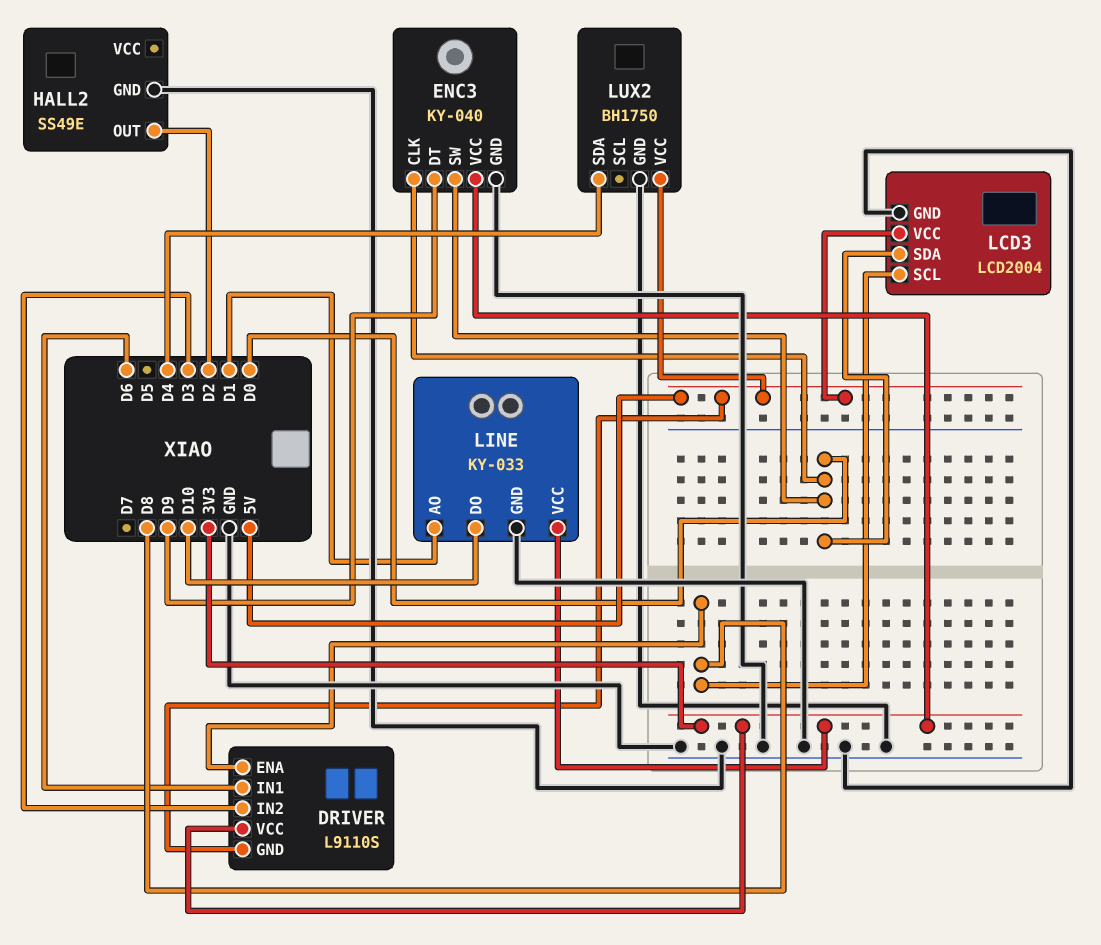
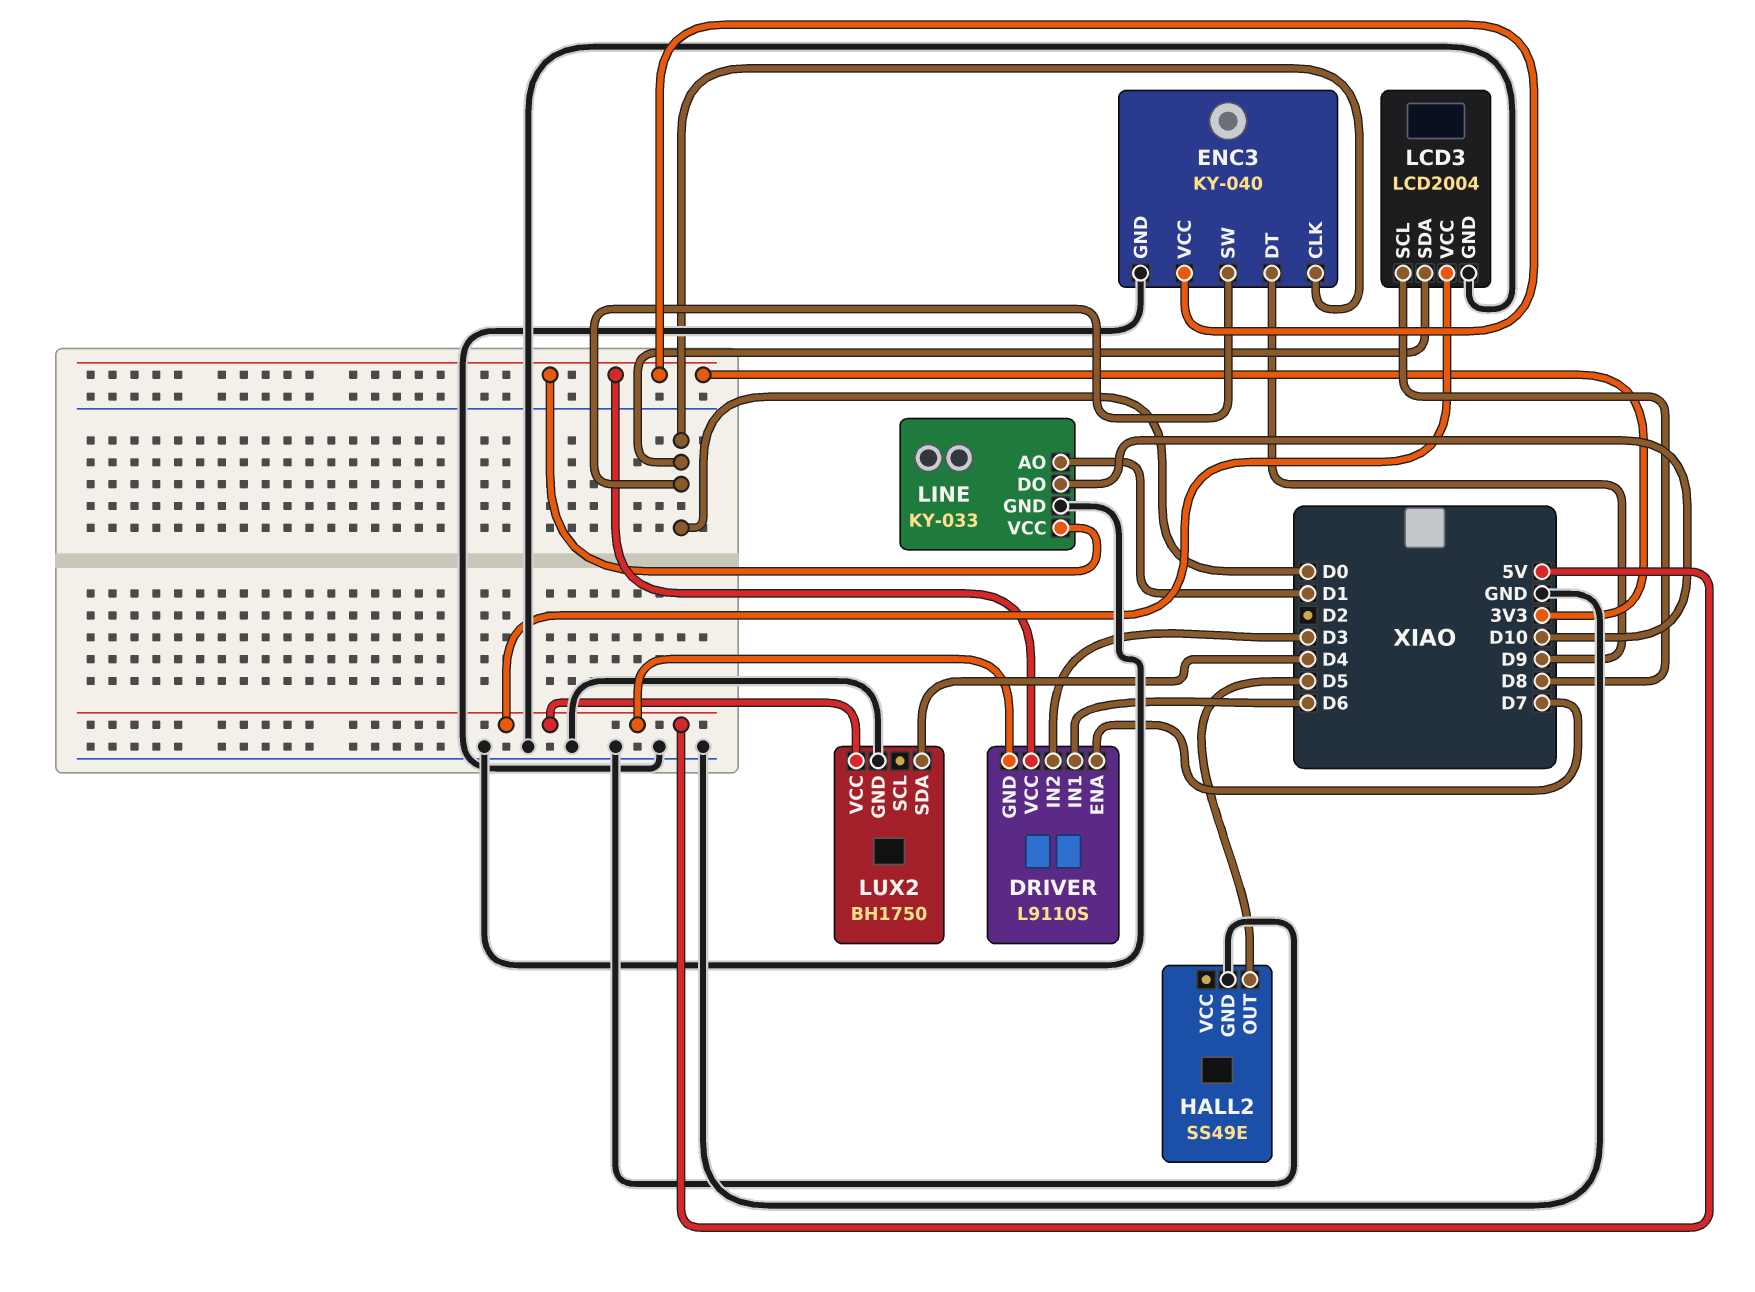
DRIVER pin ENA: D8 -> D7
HALL2 pin OUT: D2 -> D5

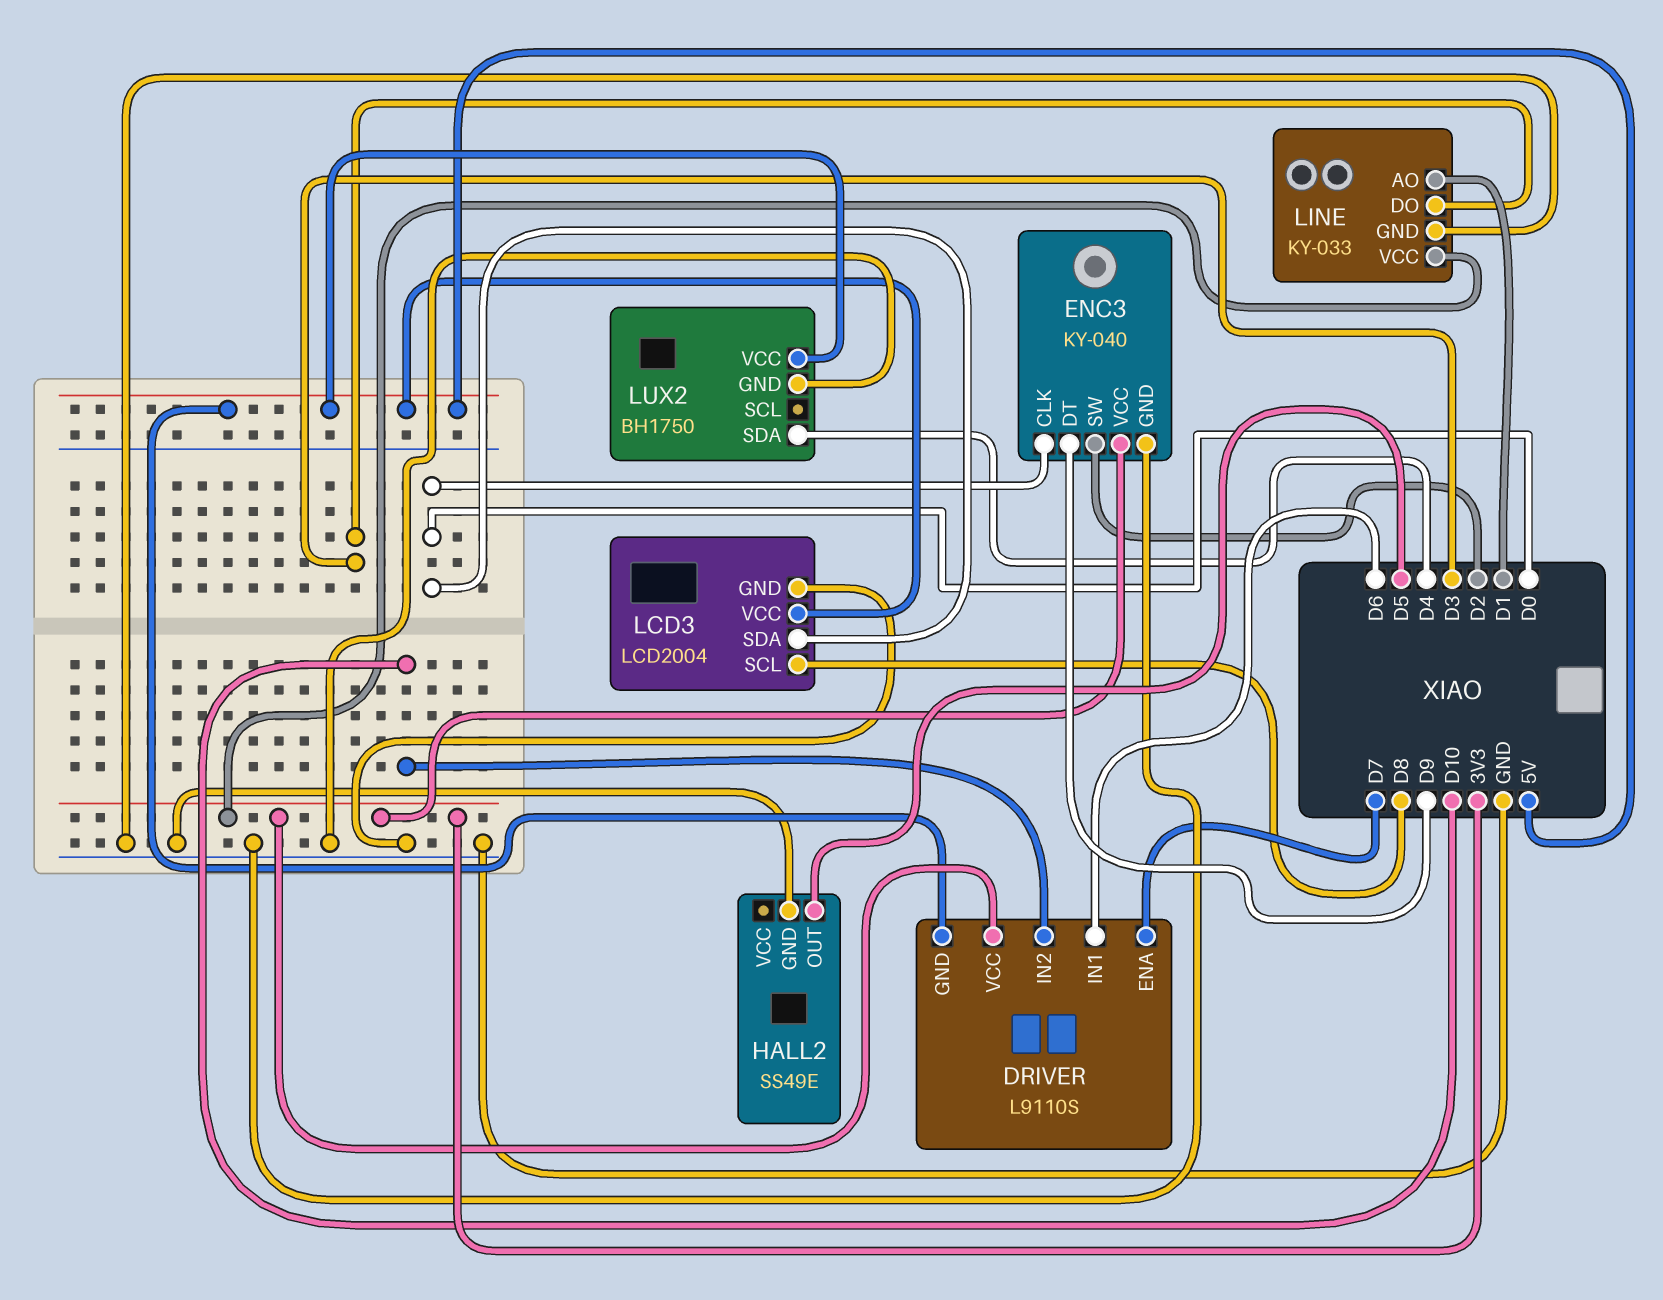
DRIVER pin IN2: D3 -> D10
ENC3 pin SW: D0 -> D2
LINE pin DO: D10 -> D3

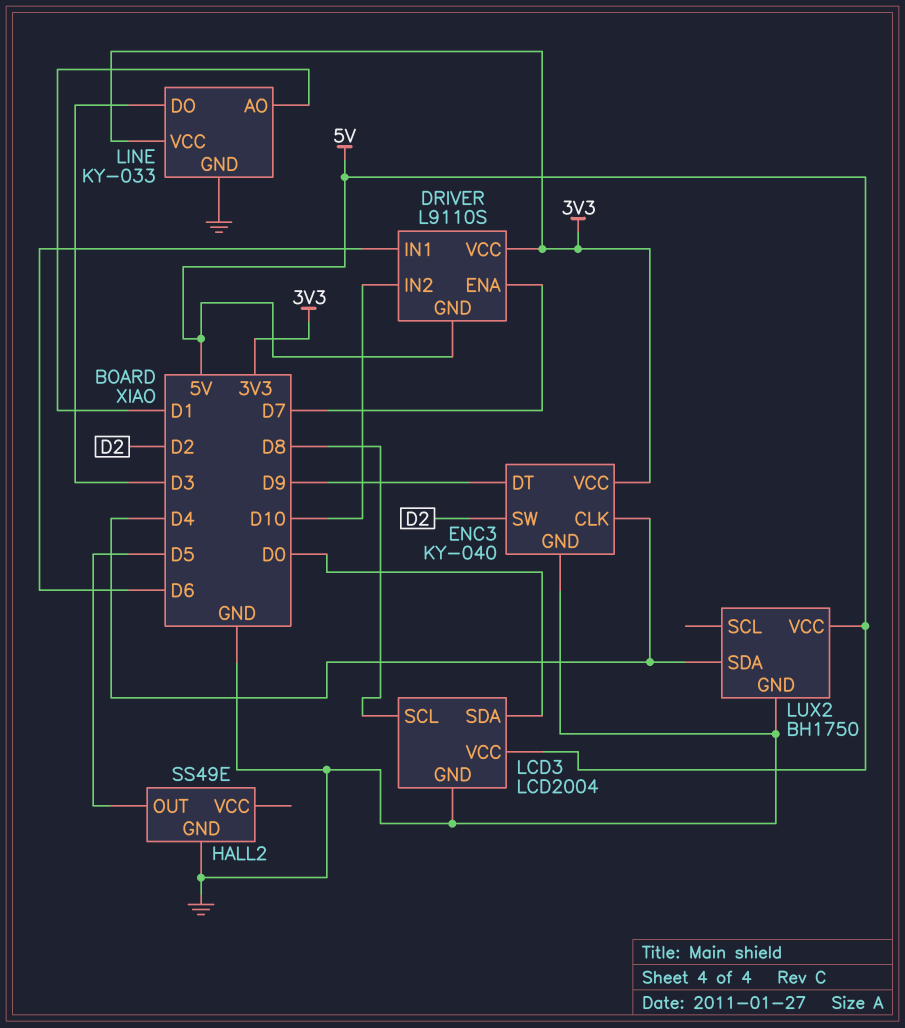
ENC3 pin CLK: D0 -> D4

